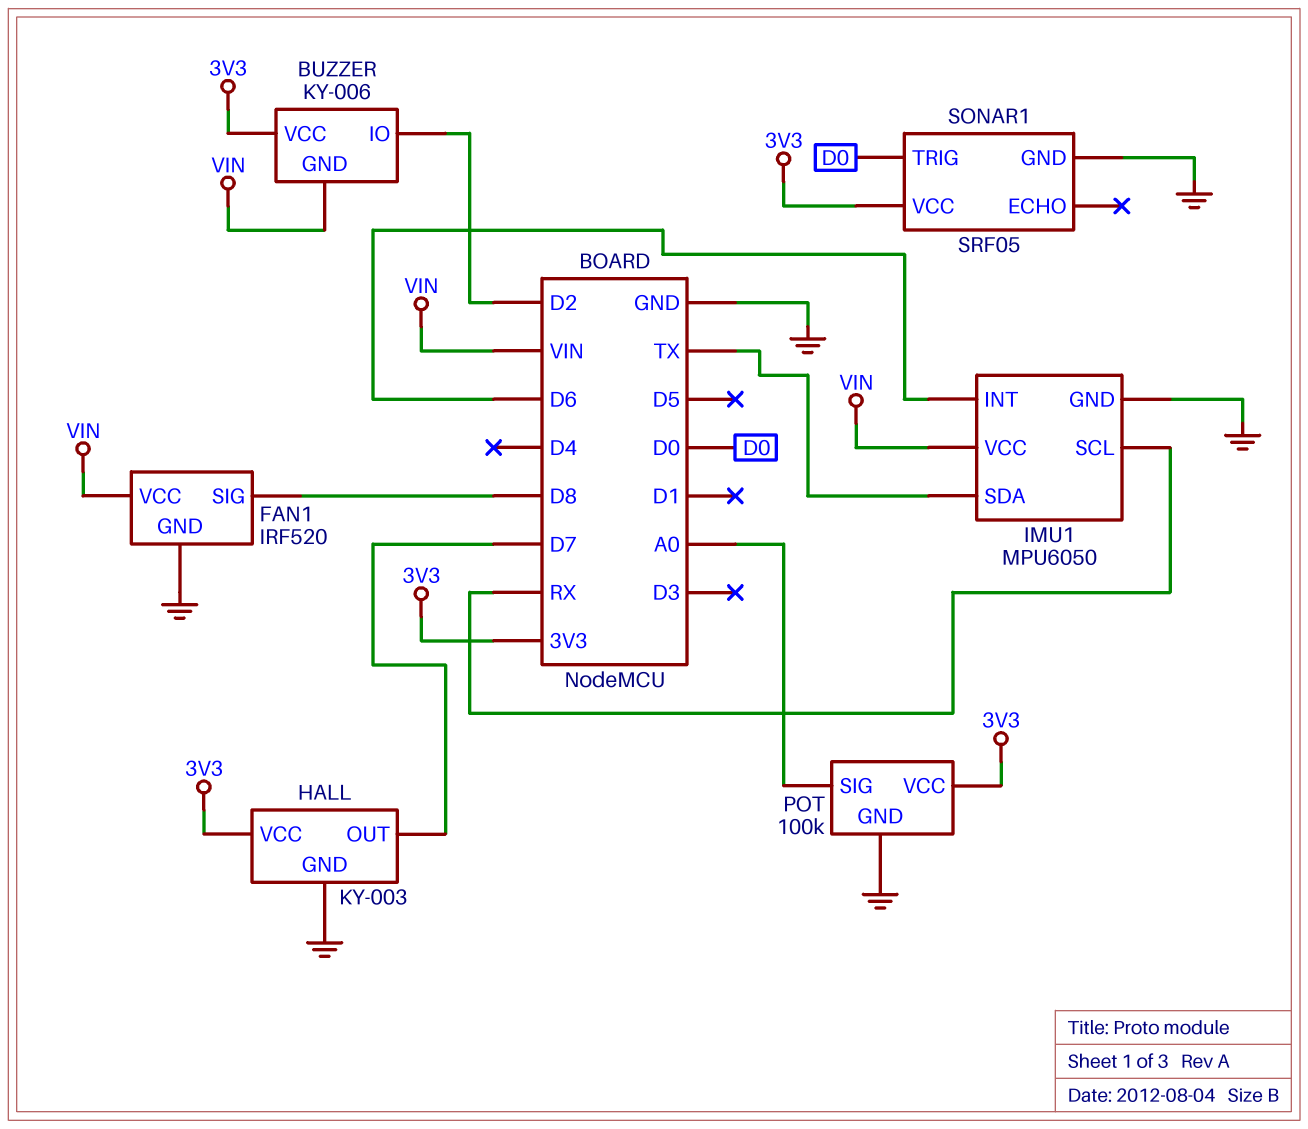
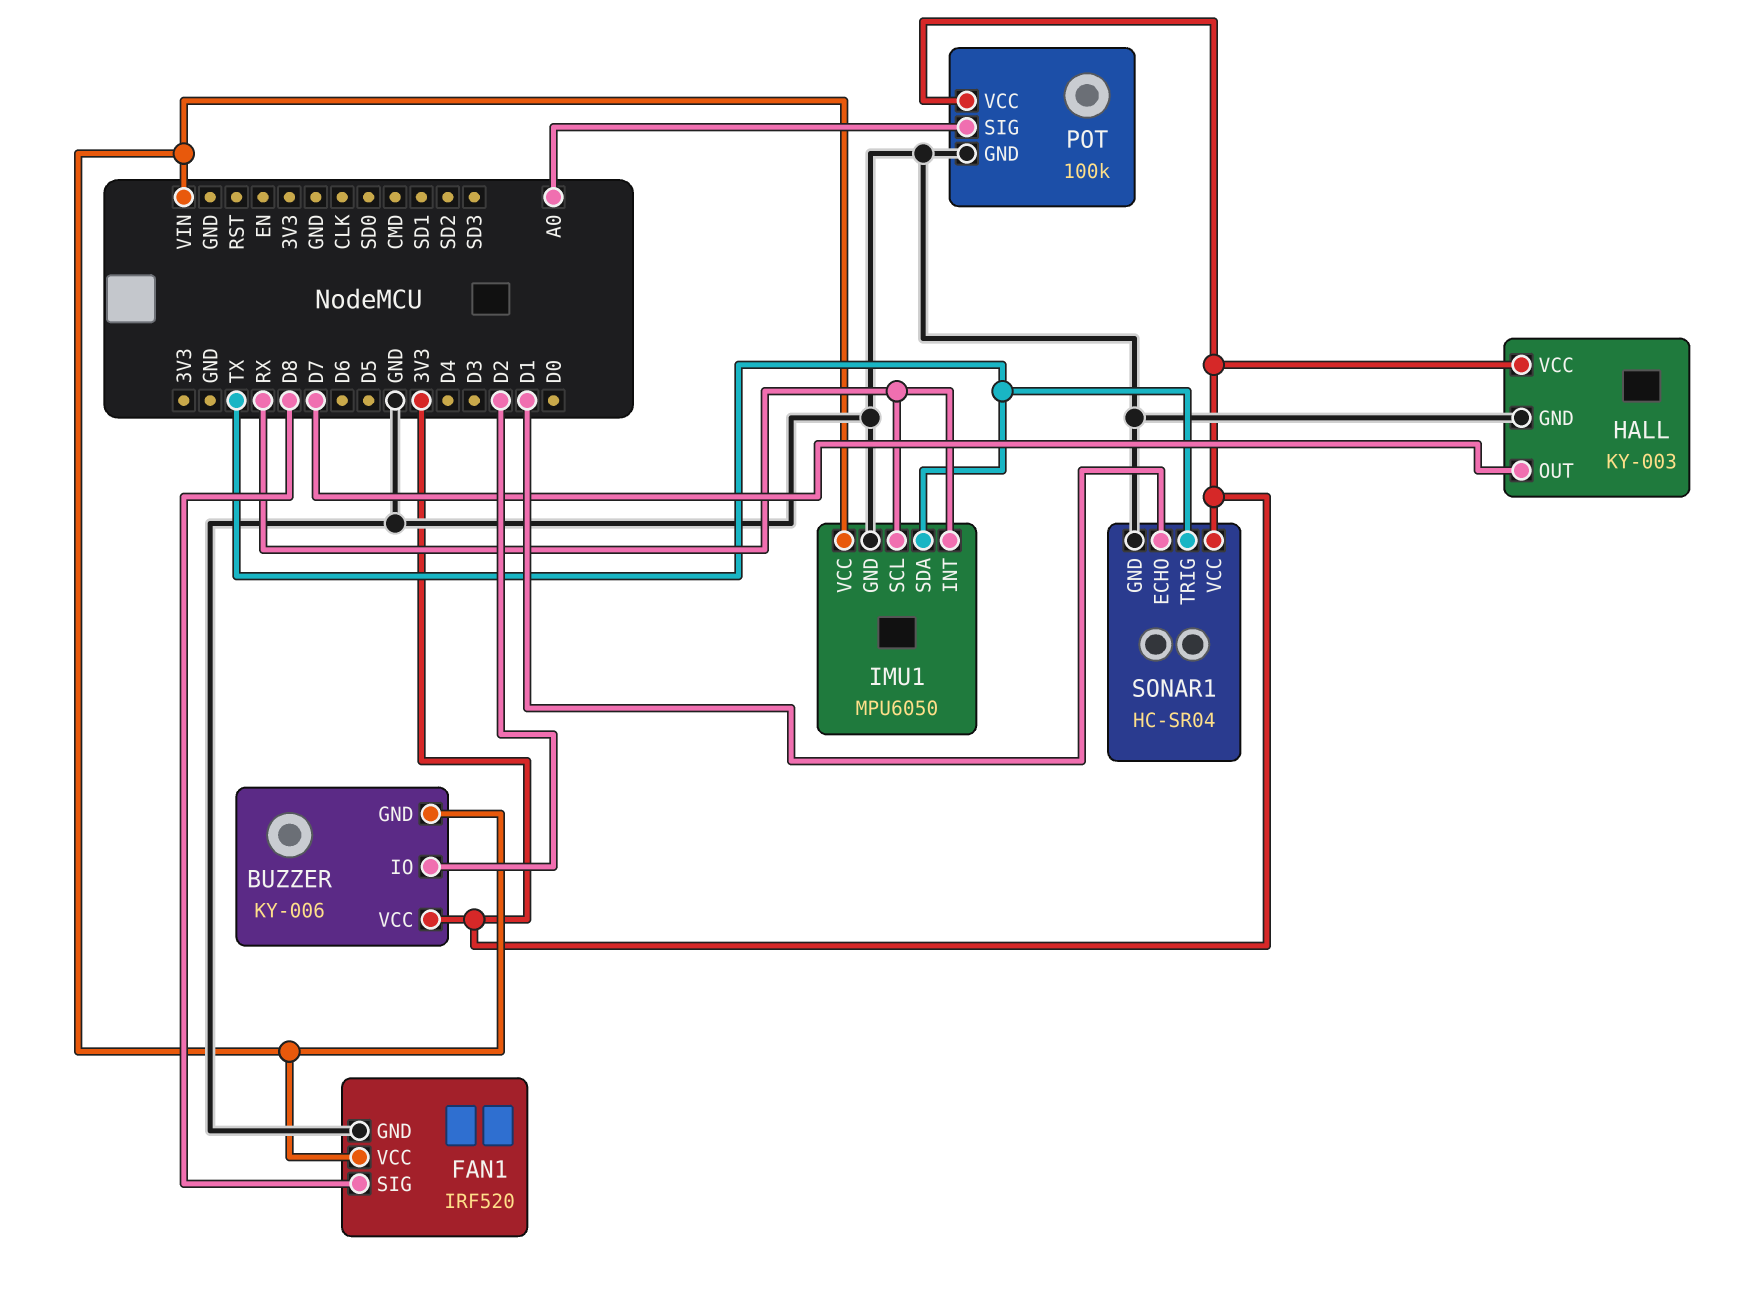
IMU1 pin INT: D6 -> RX
SONAR1: SRF05 -> HC-SR04
SONAR1 pin ECHO: none -> D1
SONAR1 pin TRIG: D0 -> TX

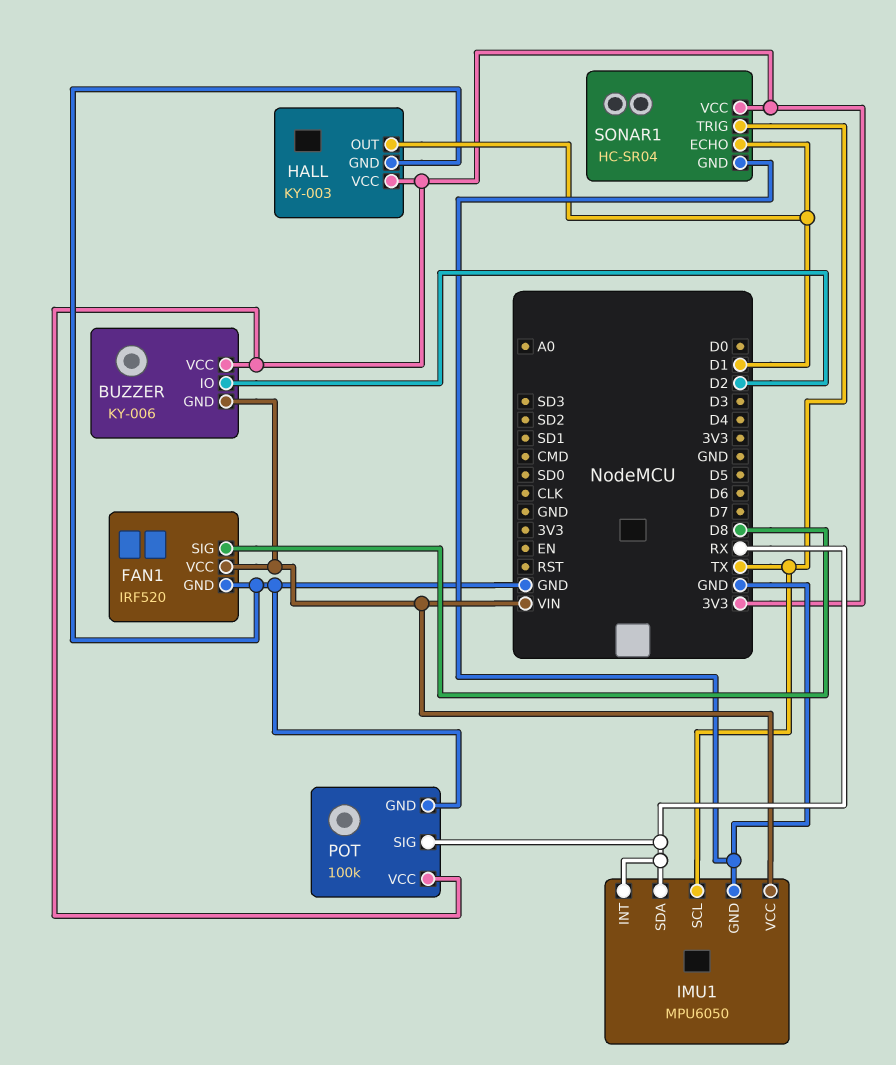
HALL pin OUT: D7 -> D1
IMU1 pin SCL: RX -> TX
IMU1 pin SDA: TX -> RX
POT pin SIG: A0 -> RX

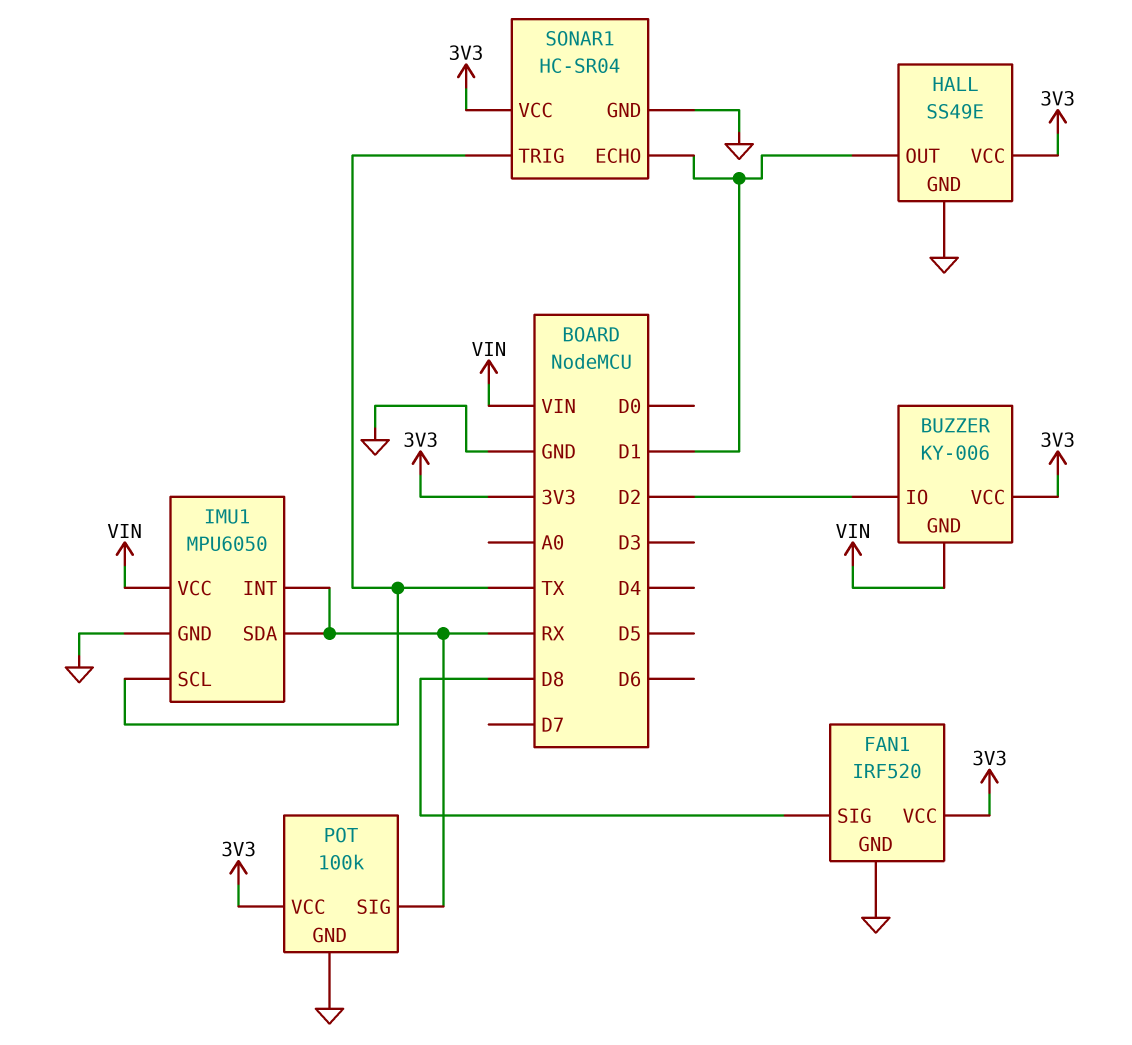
FAN1 pin VCC: VIN -> 3V3
HALL: KY-003 -> SS49E

